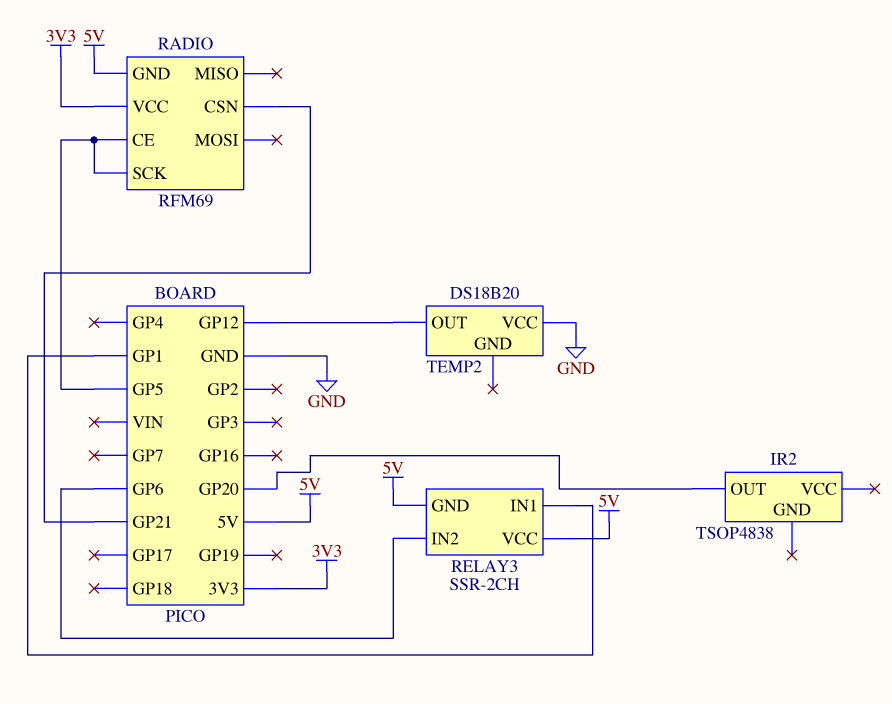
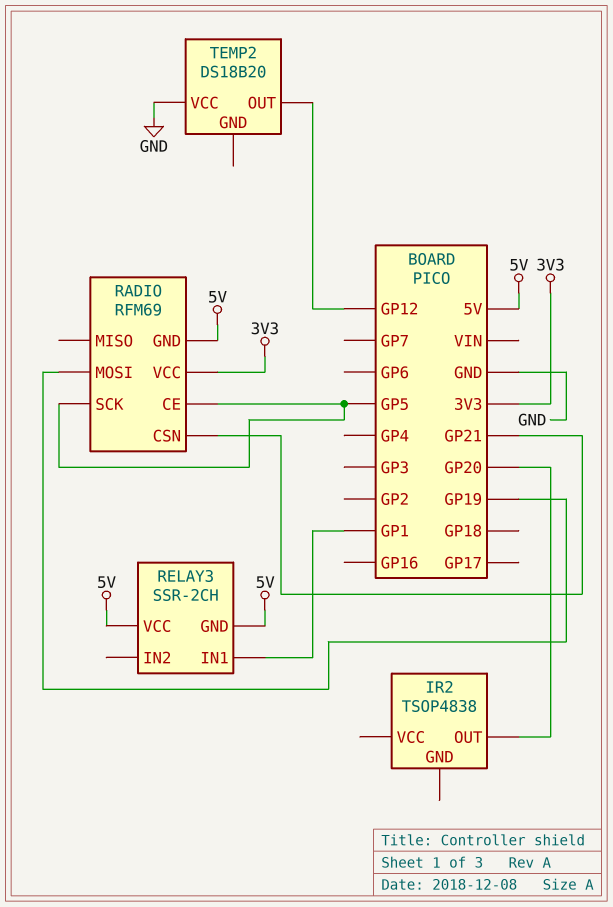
RADIO pin MOSI: none -> GP19
RELAY3 pin IN2: GP6 -> none

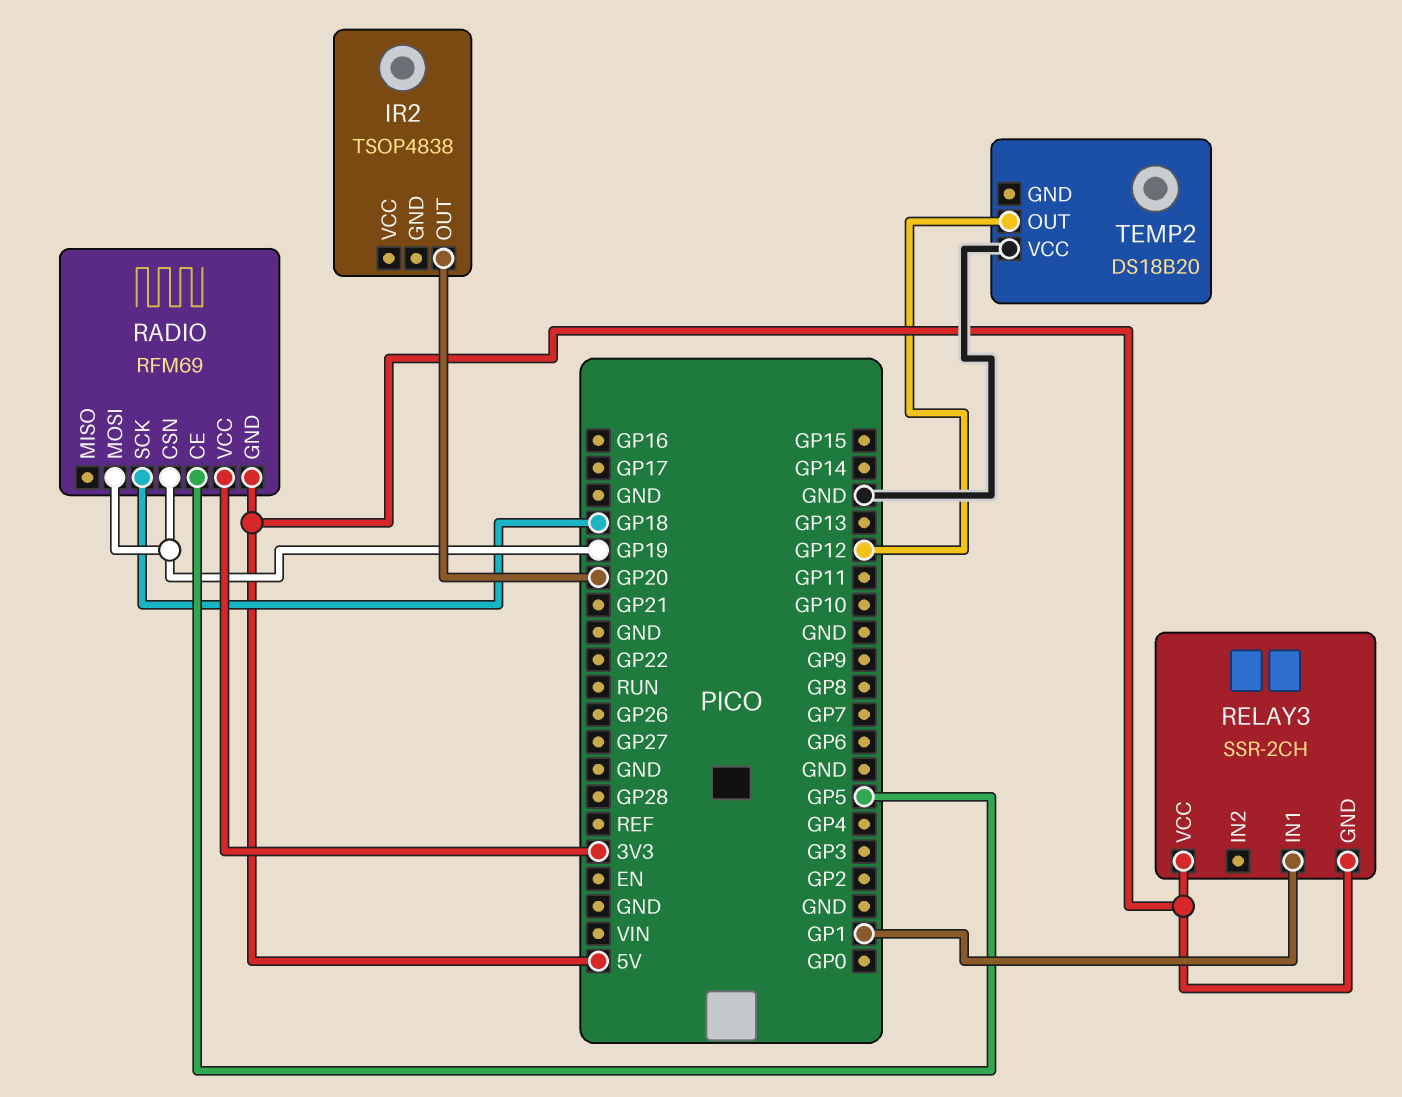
RADIO pin CSN: GP21 -> GP19
RADIO pin SCK: GP5 -> GP18

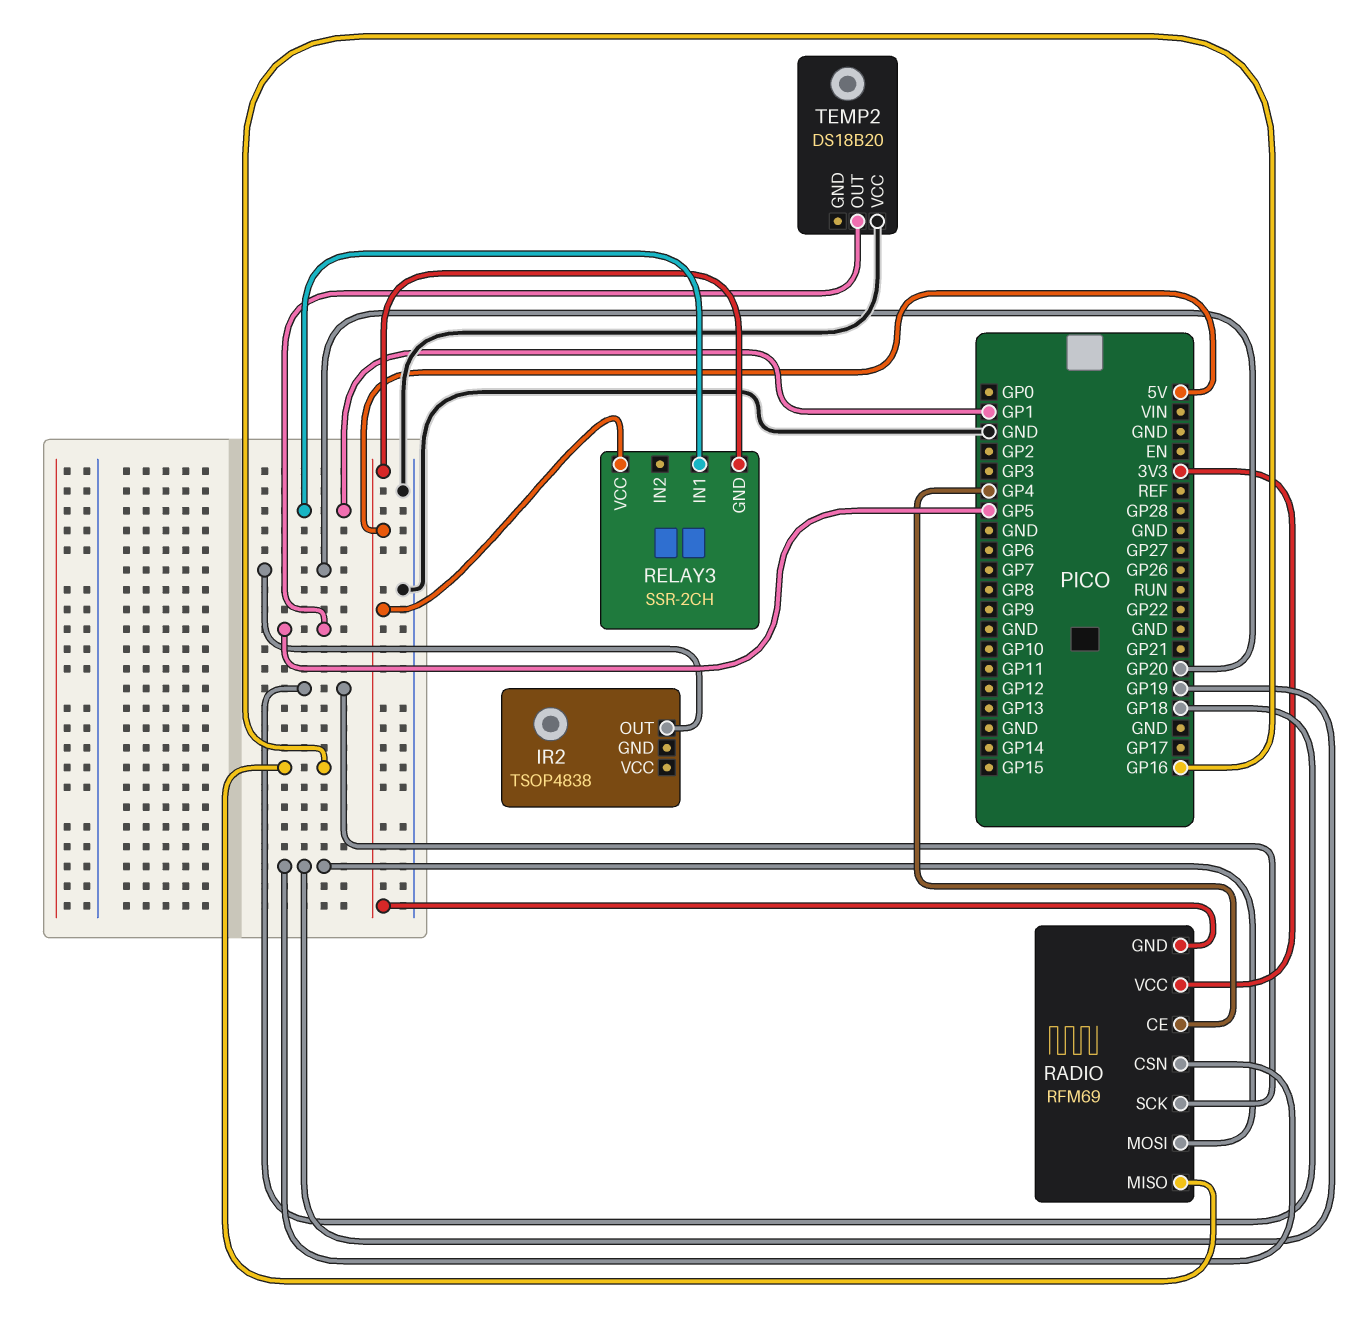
RADIO pin CE: GP5 -> GP4
RADIO pin MISO: none -> GP16
TEMP2 pin OUT: GP12 -> GP5

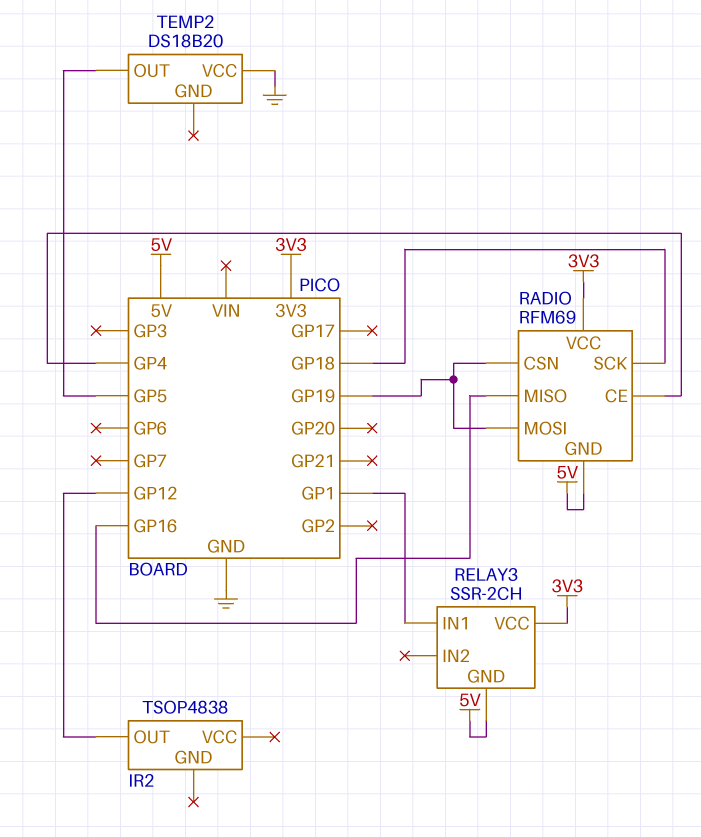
IR2 pin OUT: GP20 -> GP12
RELAY3 pin VCC: 5V -> 3V3

